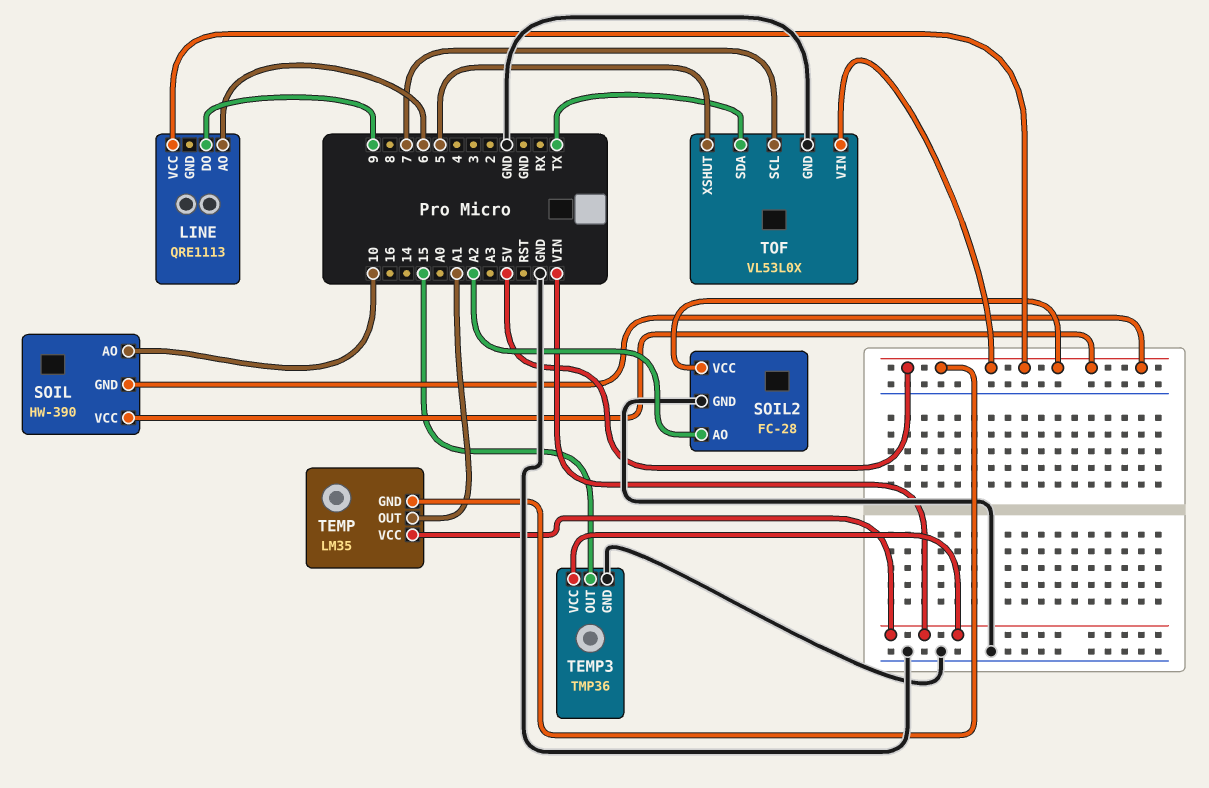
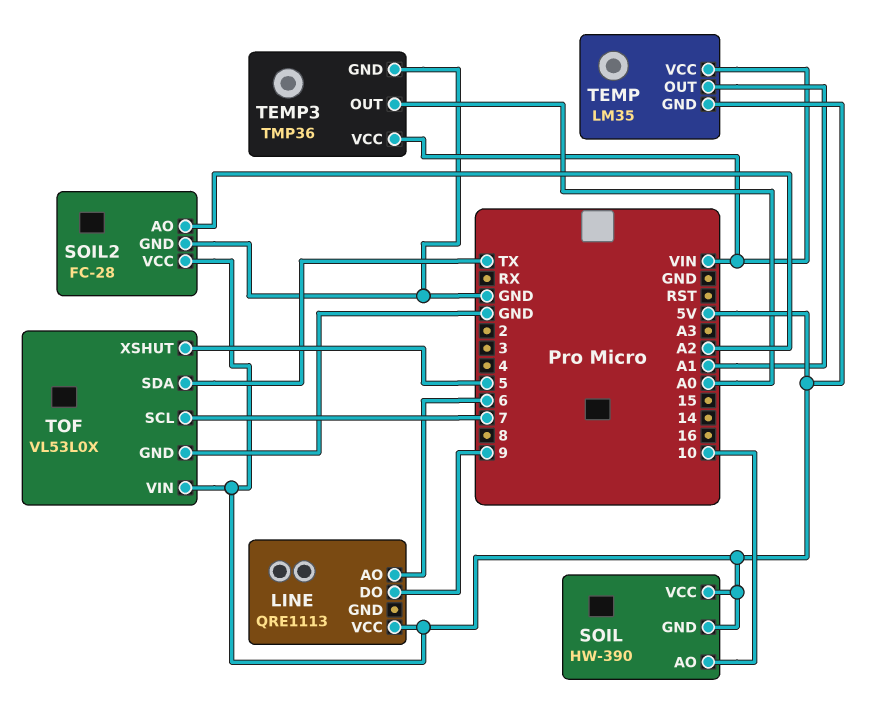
TEMP3 pin OUT: 15 -> A0

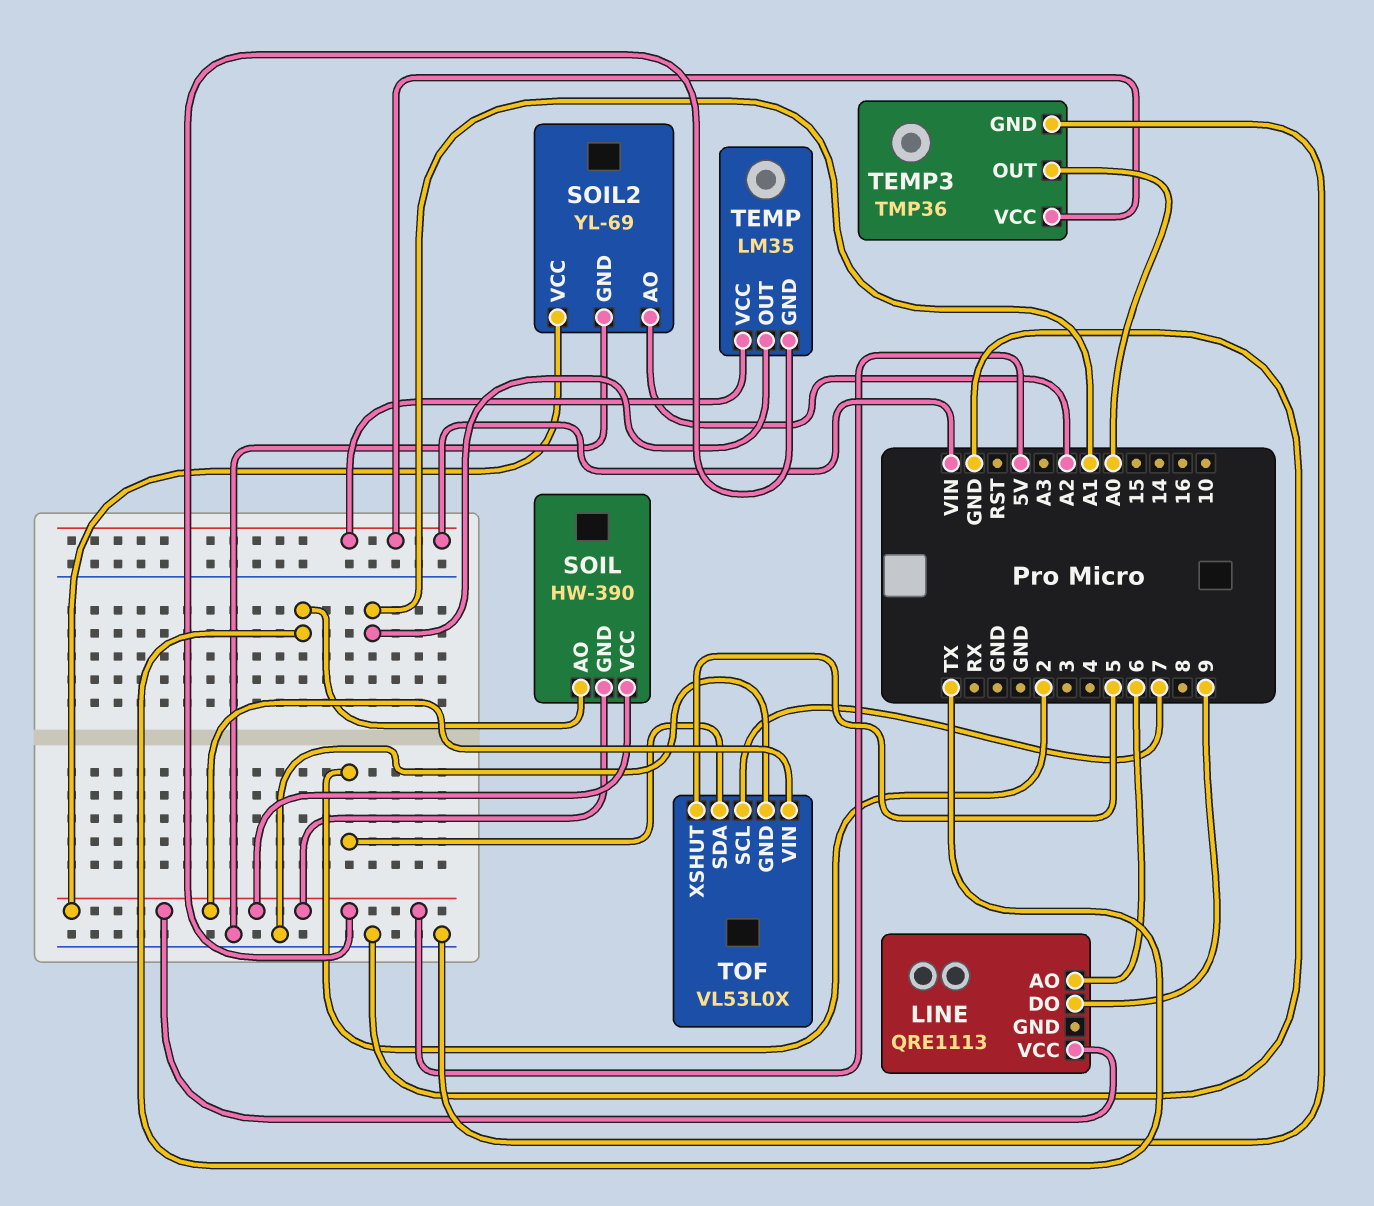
SOIL pin AO: 10 -> TX
SOIL2: FC-28 -> YL-69
TOF pin SDA: TX -> 2

